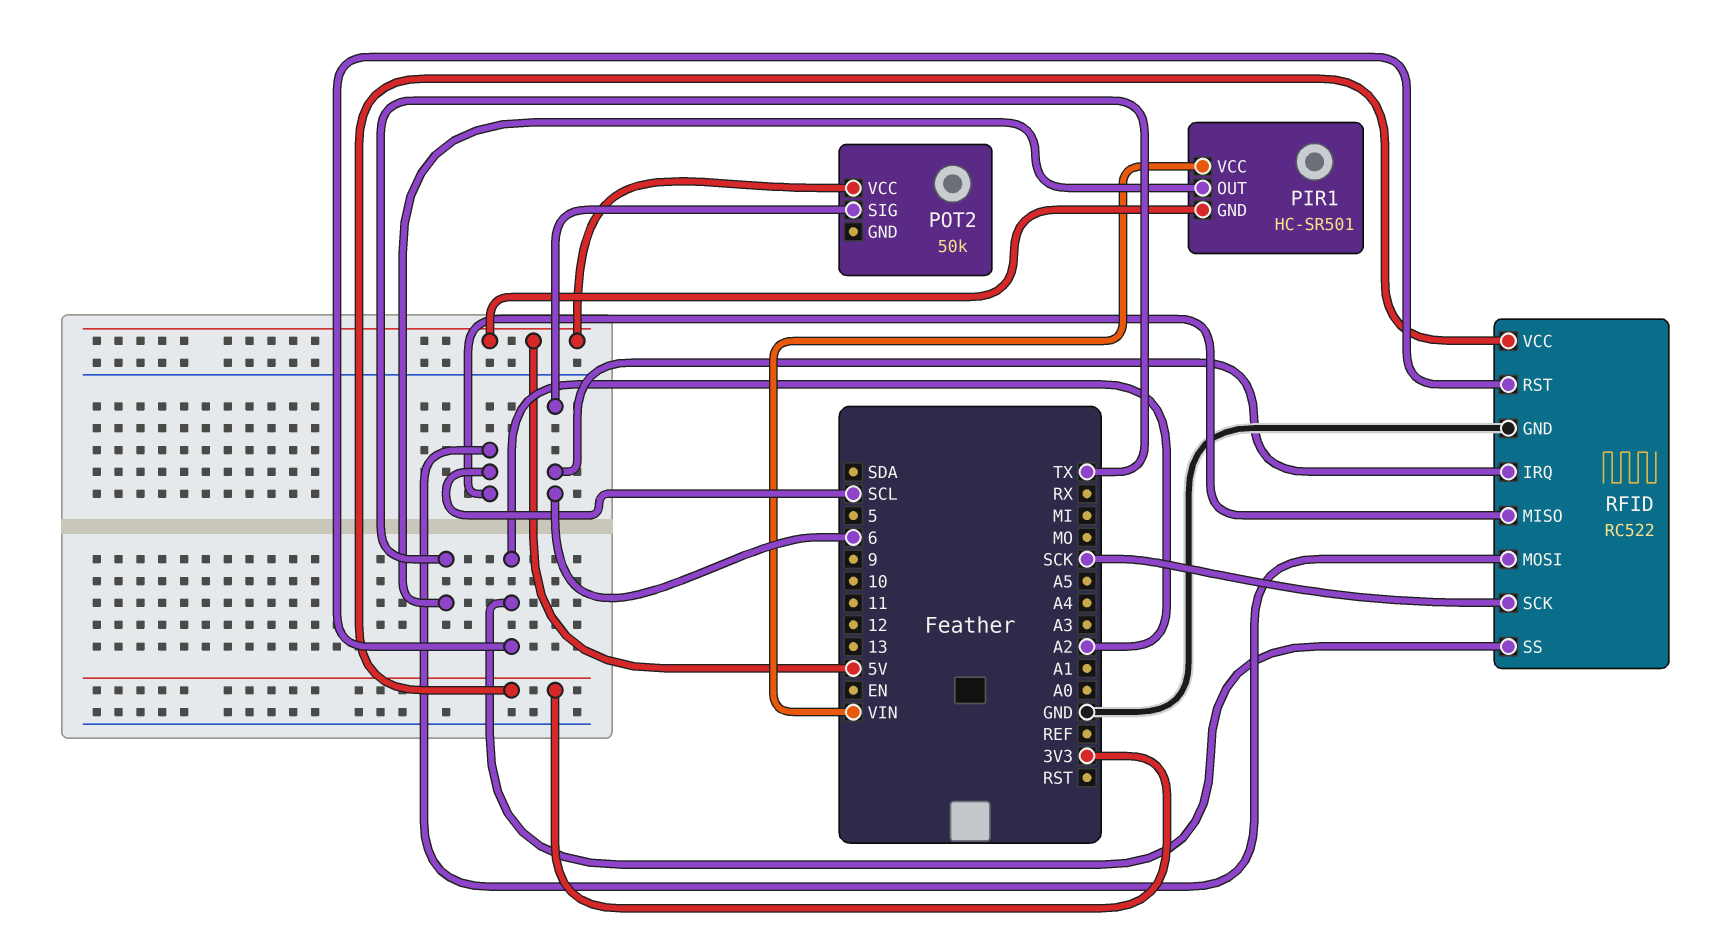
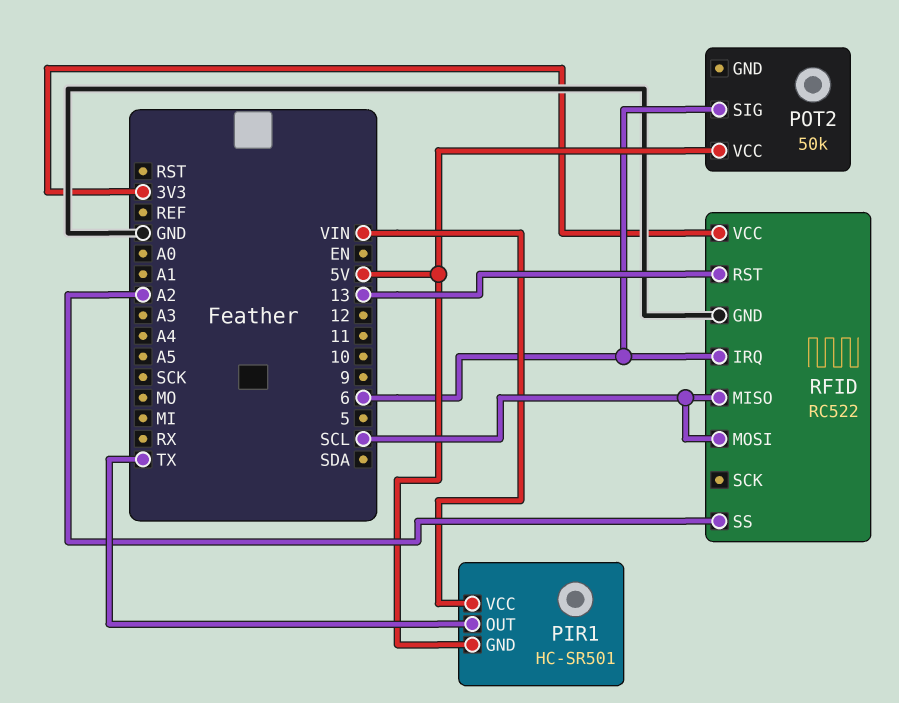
RFID pin RST: A2 -> 13
RFID pin SCK: SCK -> none

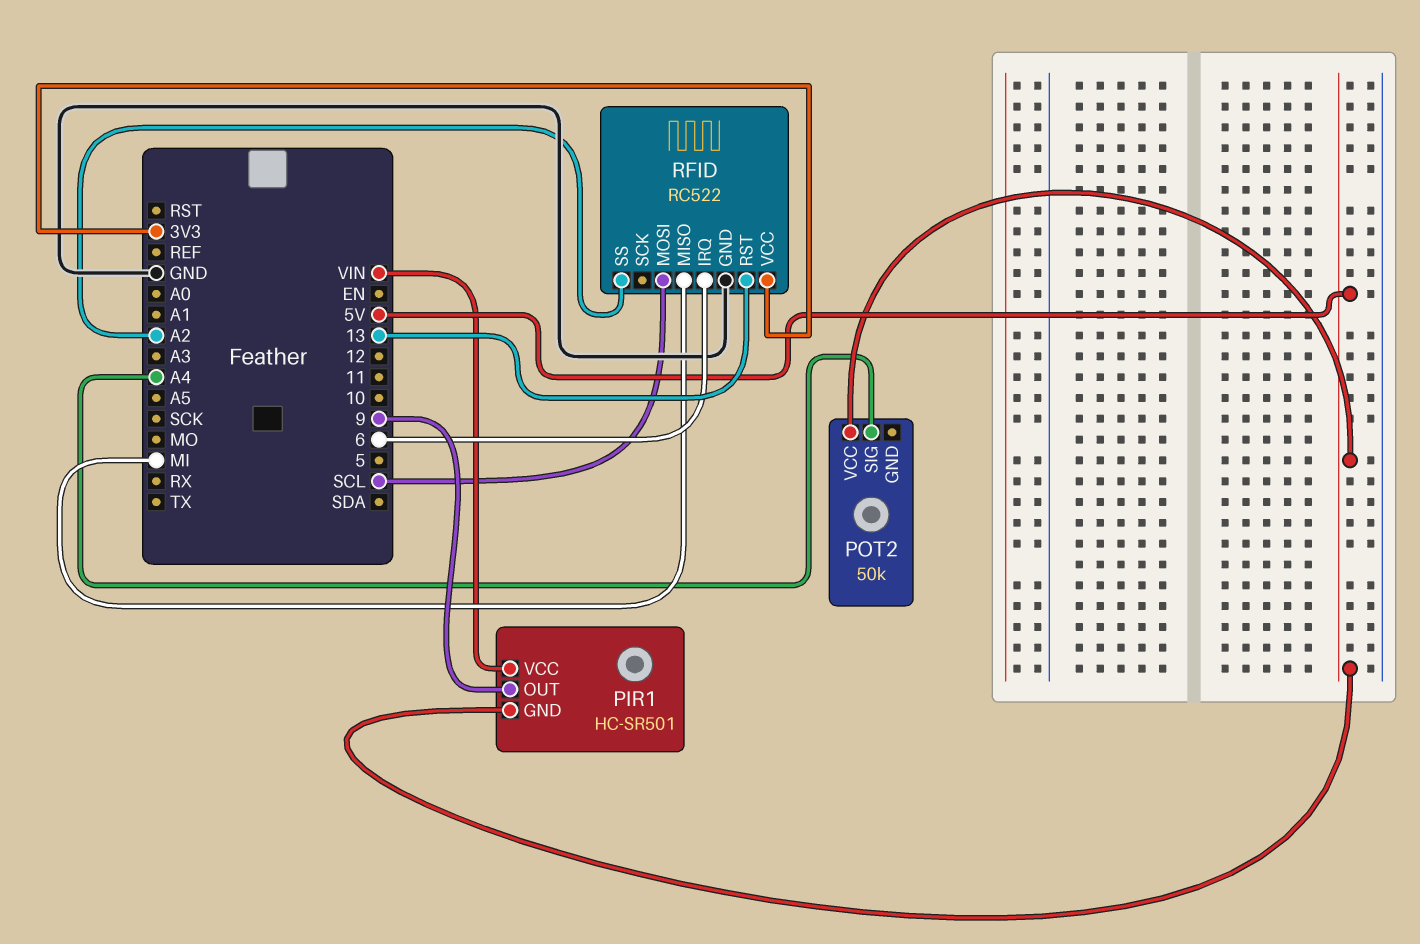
PIR1 pin OUT: TX -> 9
POT2 pin SIG: 6 -> A4
RFID pin MISO: SCL -> MI

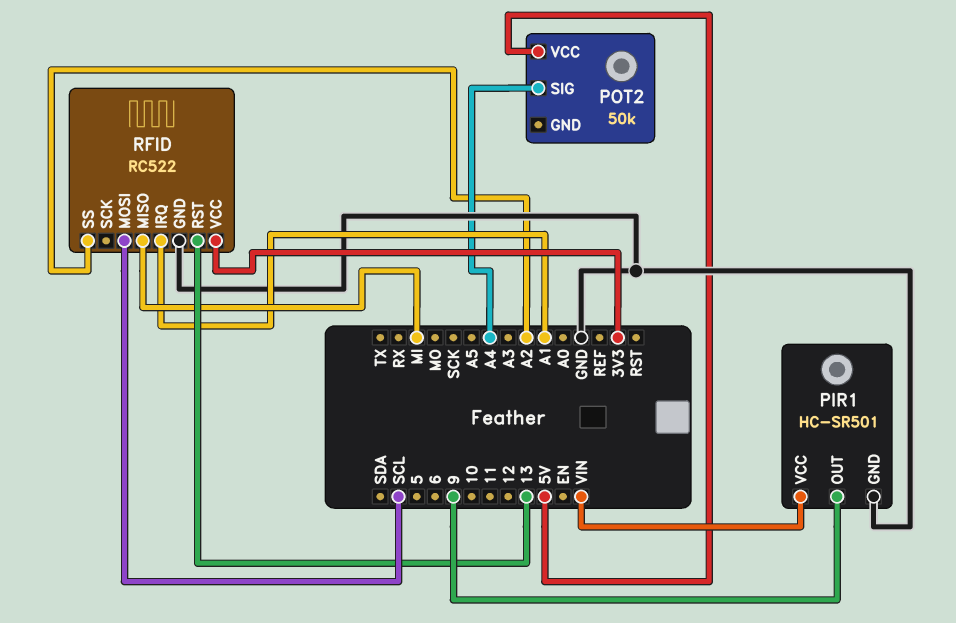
PIR1 pin GND: 5V -> GND
RFID pin IRQ: 6 -> A1

